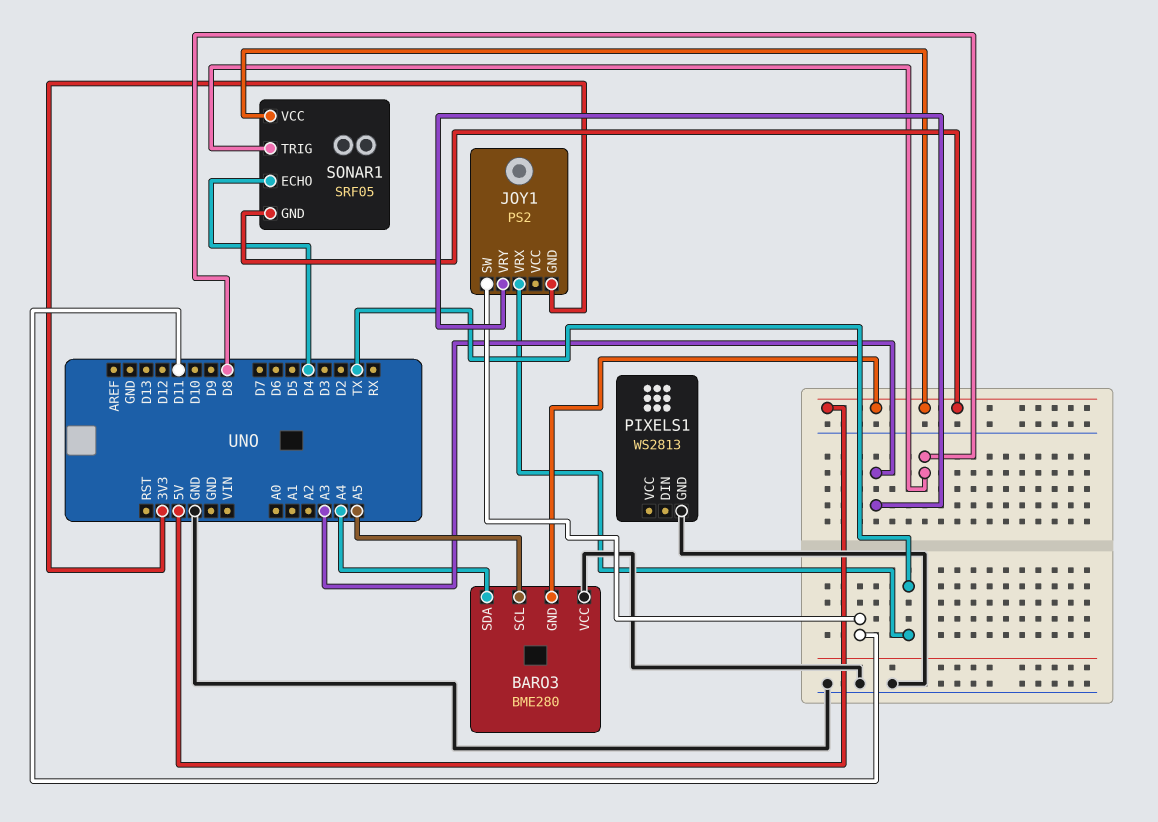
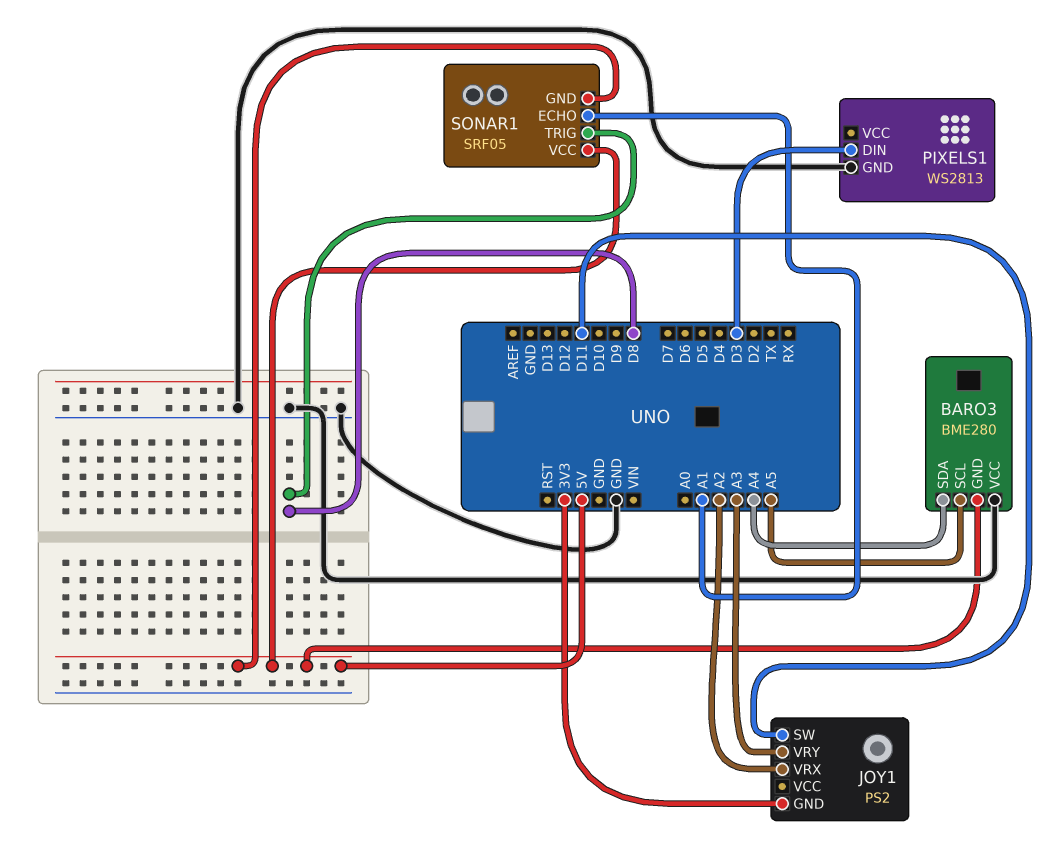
JOY1 pin VRX: TX -> A2
PIXELS1 pin DIN: none -> D3
SONAR1 pin ECHO: D4 -> A1

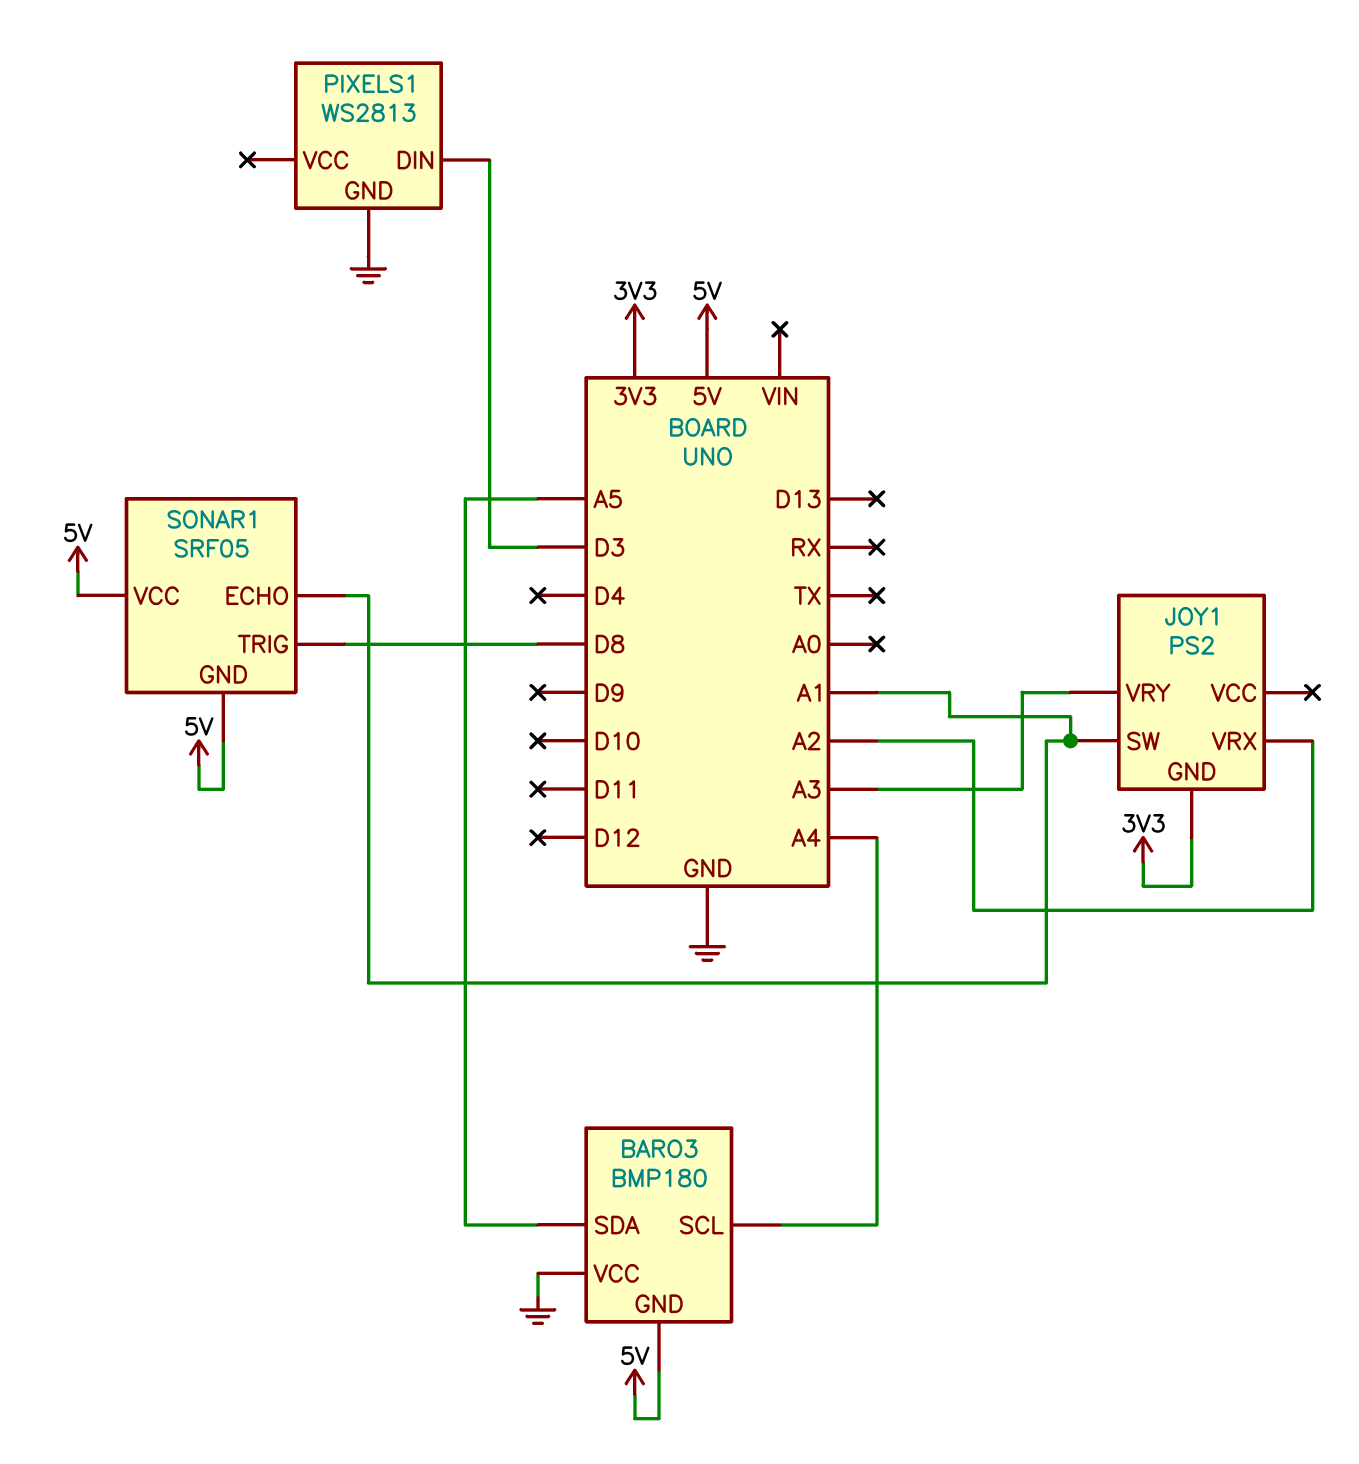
BARO3: BME280 -> BMP180
BARO3 pin SCL: A5 -> A4
BARO3 pin SDA: A4 -> A5
JOY1 pin SW: D11 -> A1

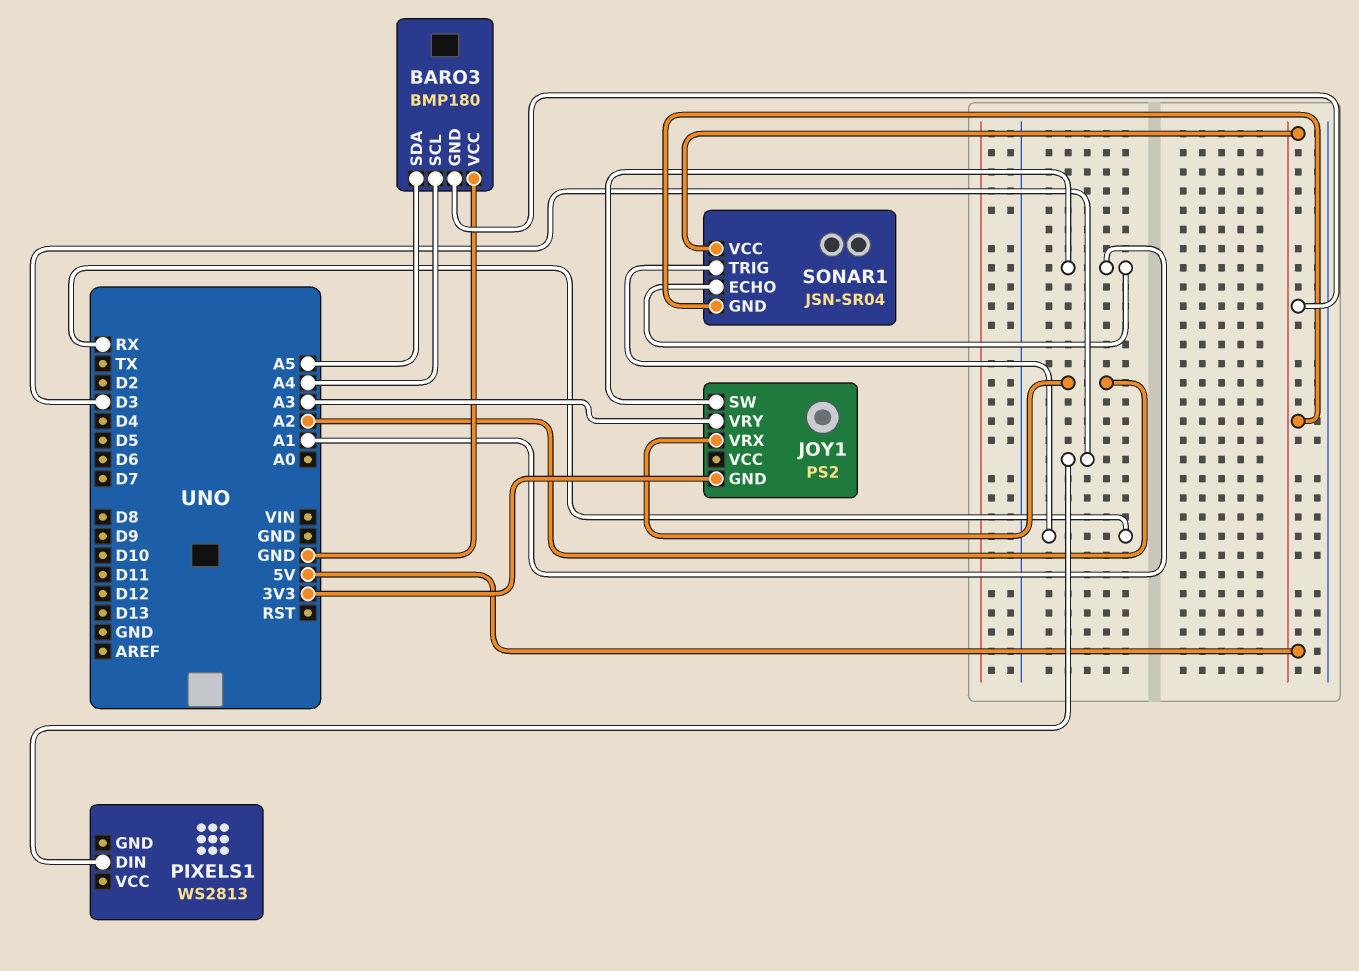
PIXELS1 pin GND: GND -> none
SONAR1: SRF05 -> JSN-SR04
SONAR1 pin TRIG: D8 -> RX

